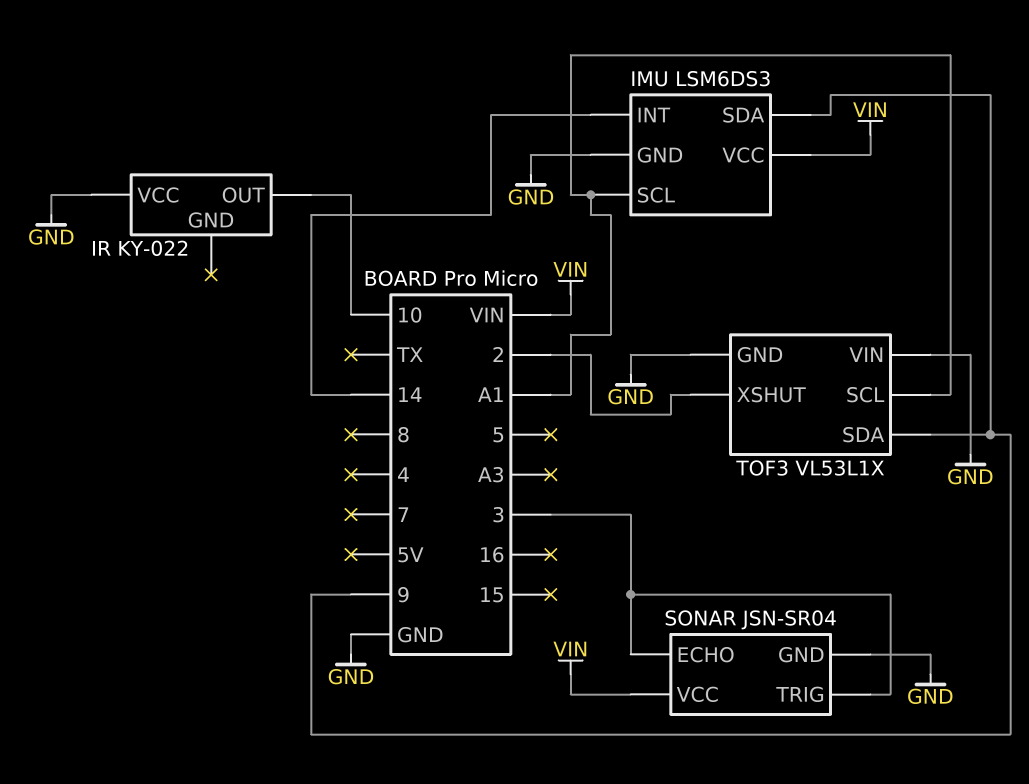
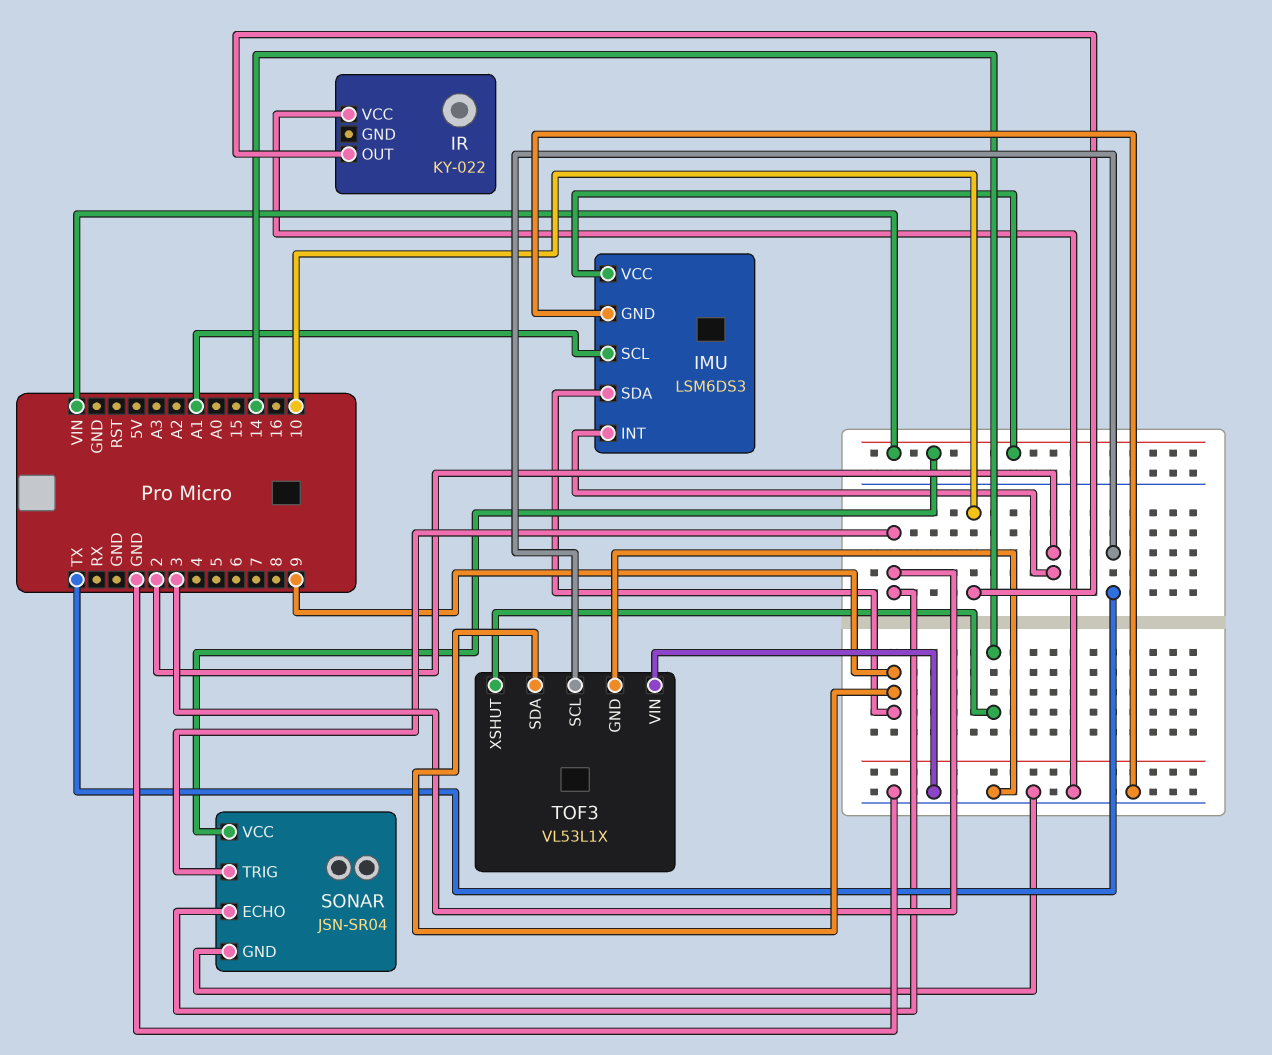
IMU pin INT: 14 -> 2
TOF3 pin SCL: A1 -> TX
TOF3 pin XSHUT: 2 -> 14

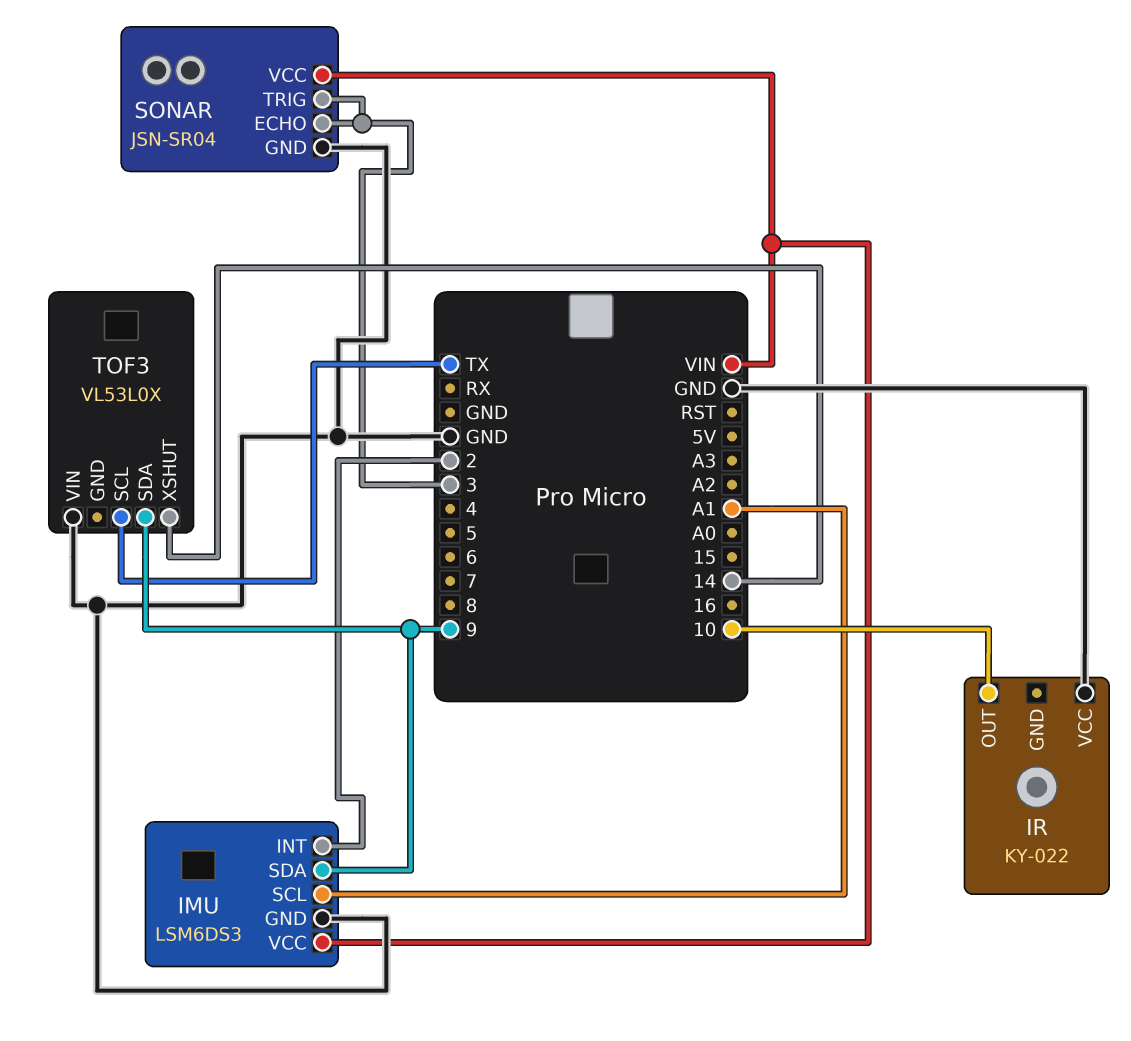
TOF3: VL53L1X -> VL53L0X
TOF3 pin GND: GND -> none

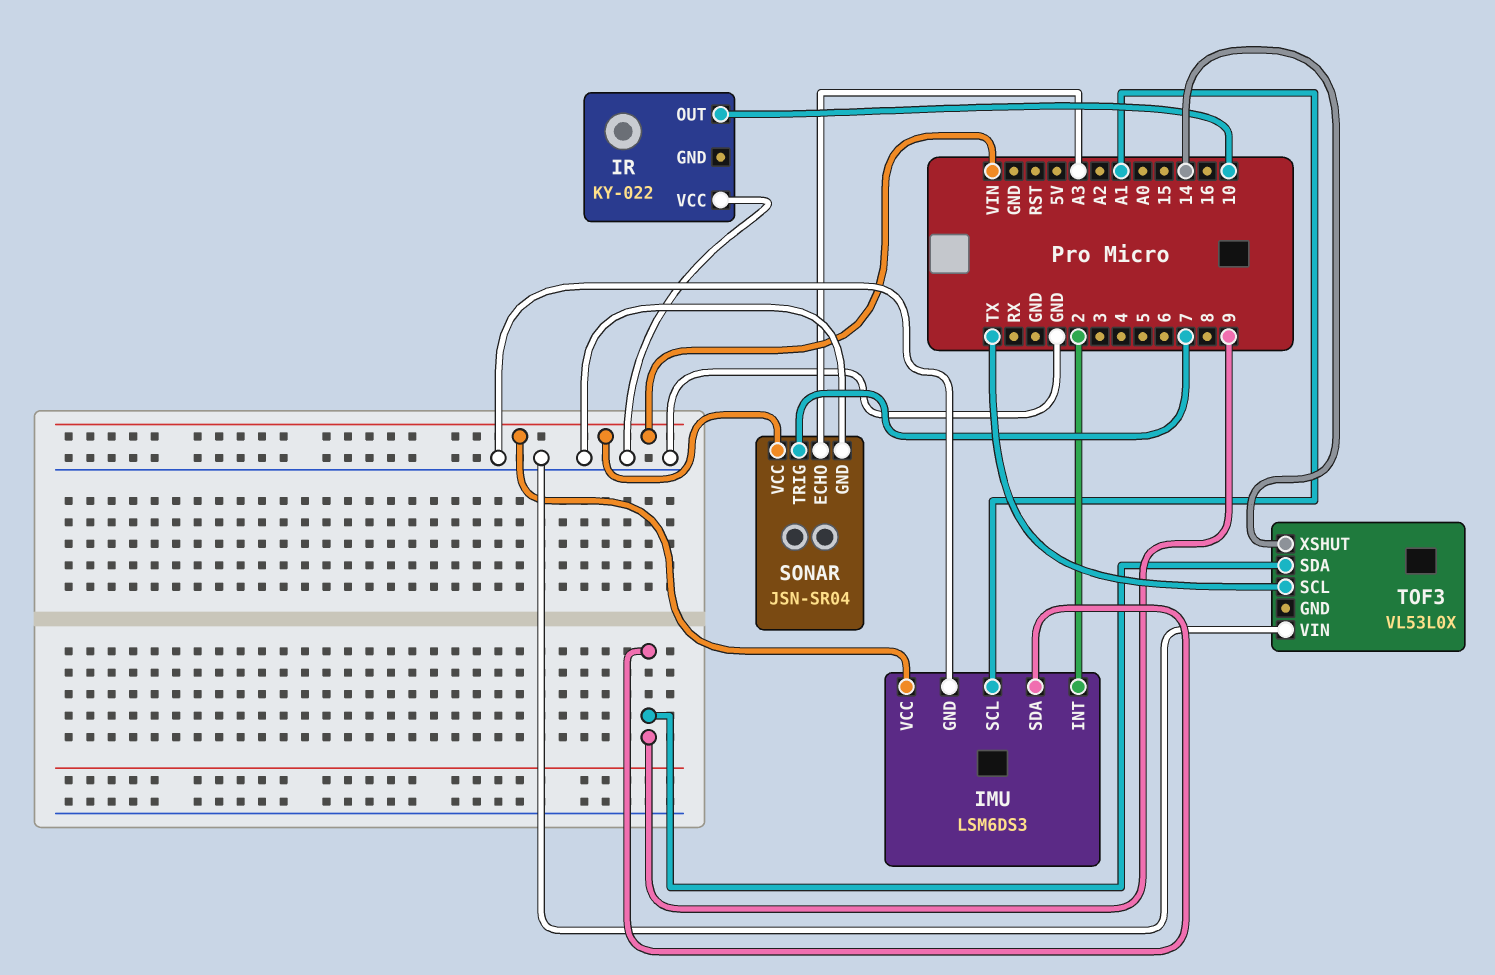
SONAR pin ECHO: 3 -> A3
SONAR pin TRIG: 3 -> 7

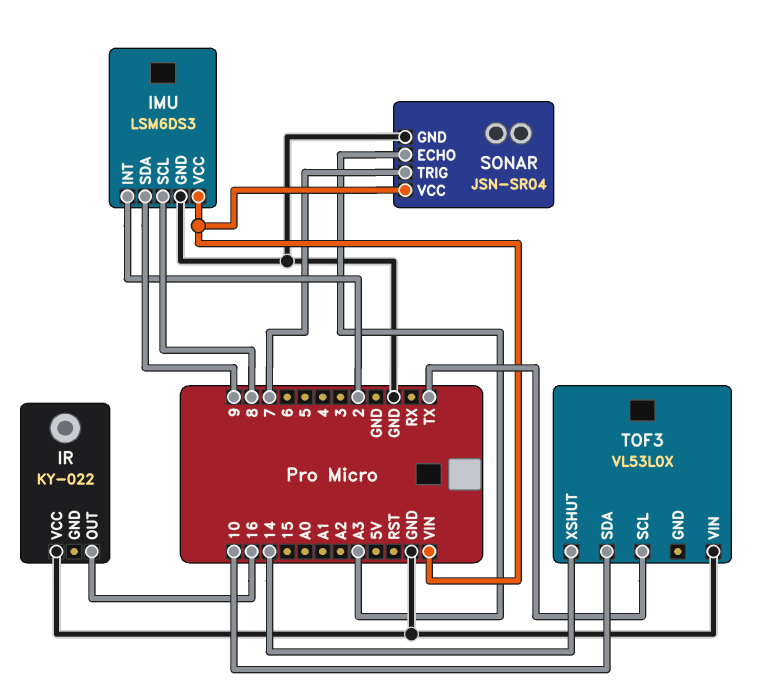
IMU pin SCL: A1 -> 8
IR pin OUT: 10 -> 16
TOF3 pin SDA: 9 -> 10

